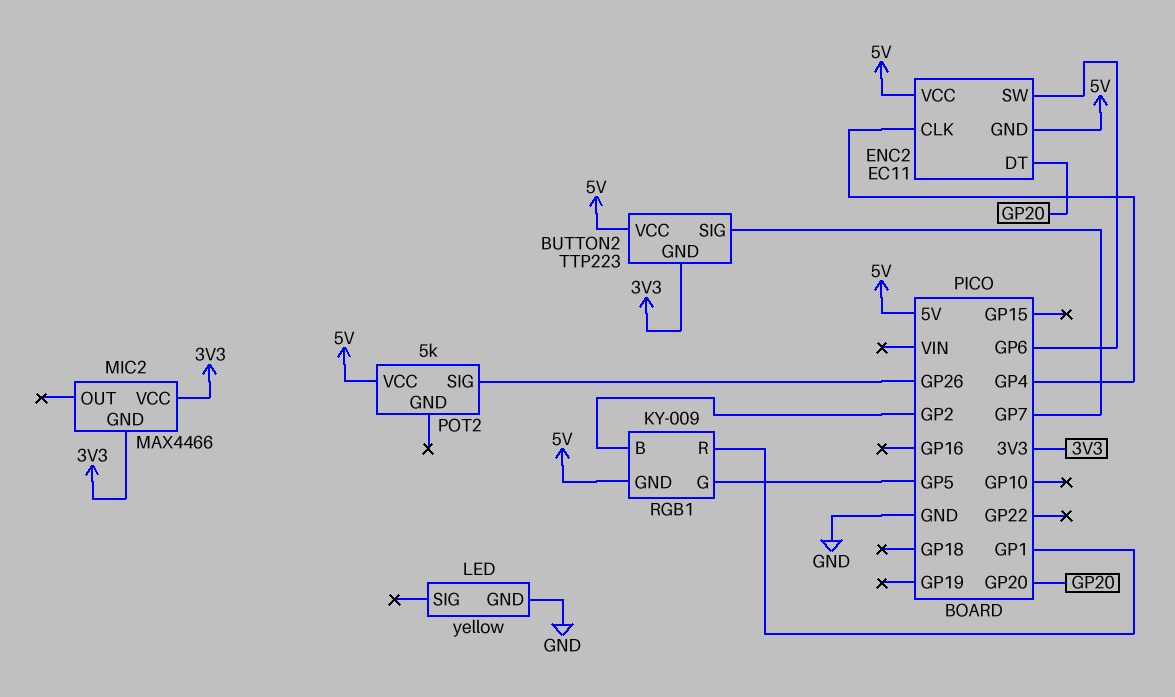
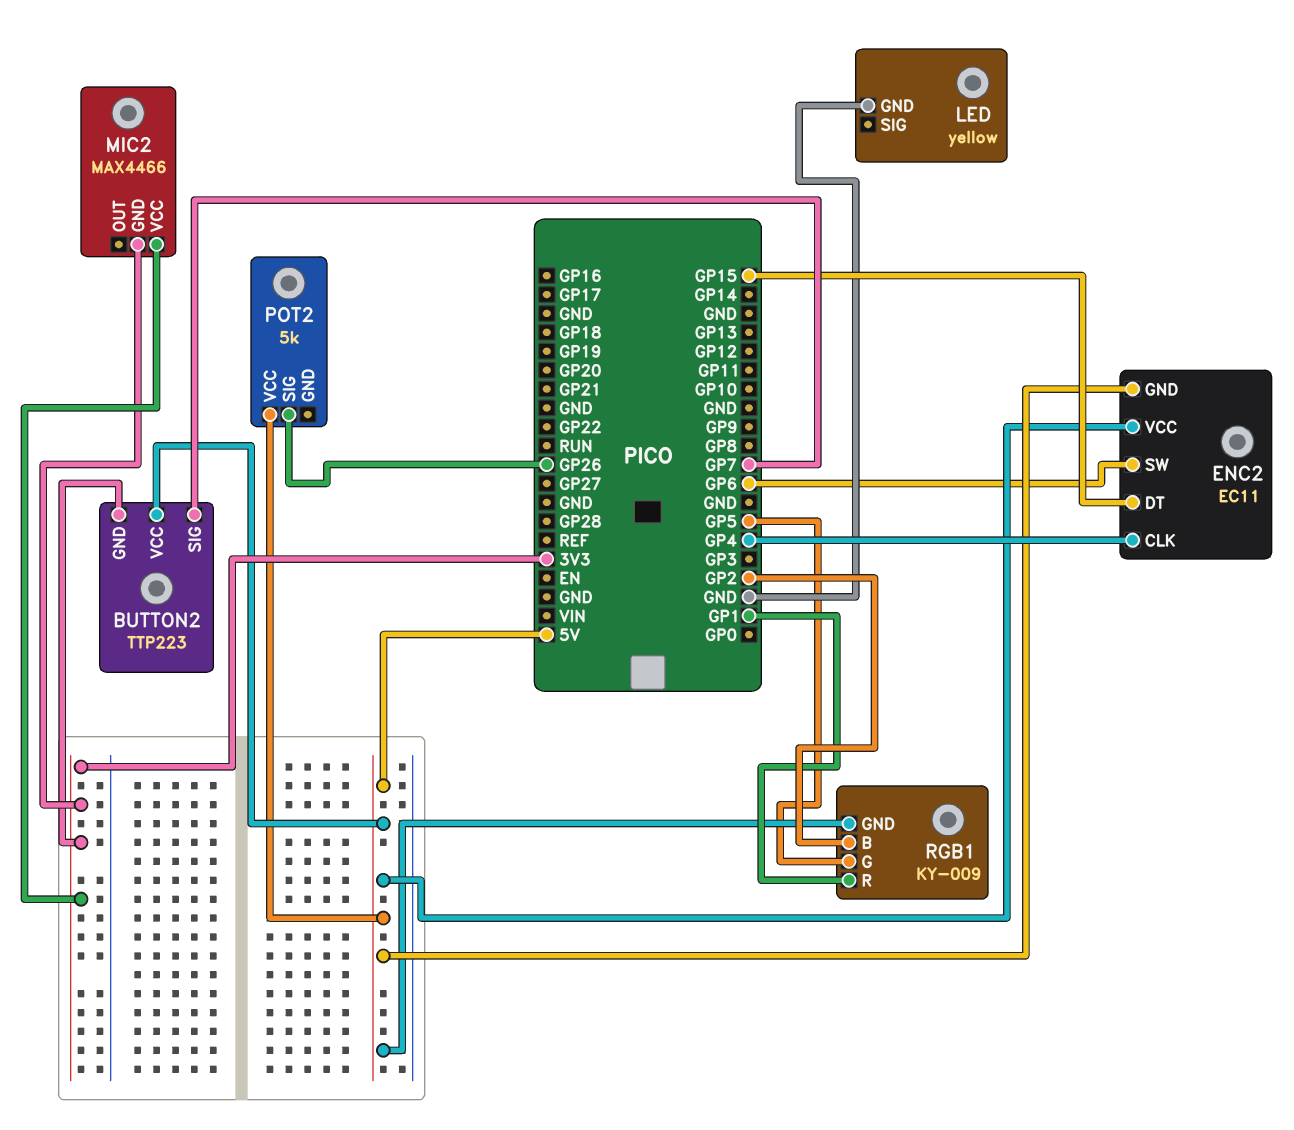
ENC2 pin DT: GP20 -> GP15

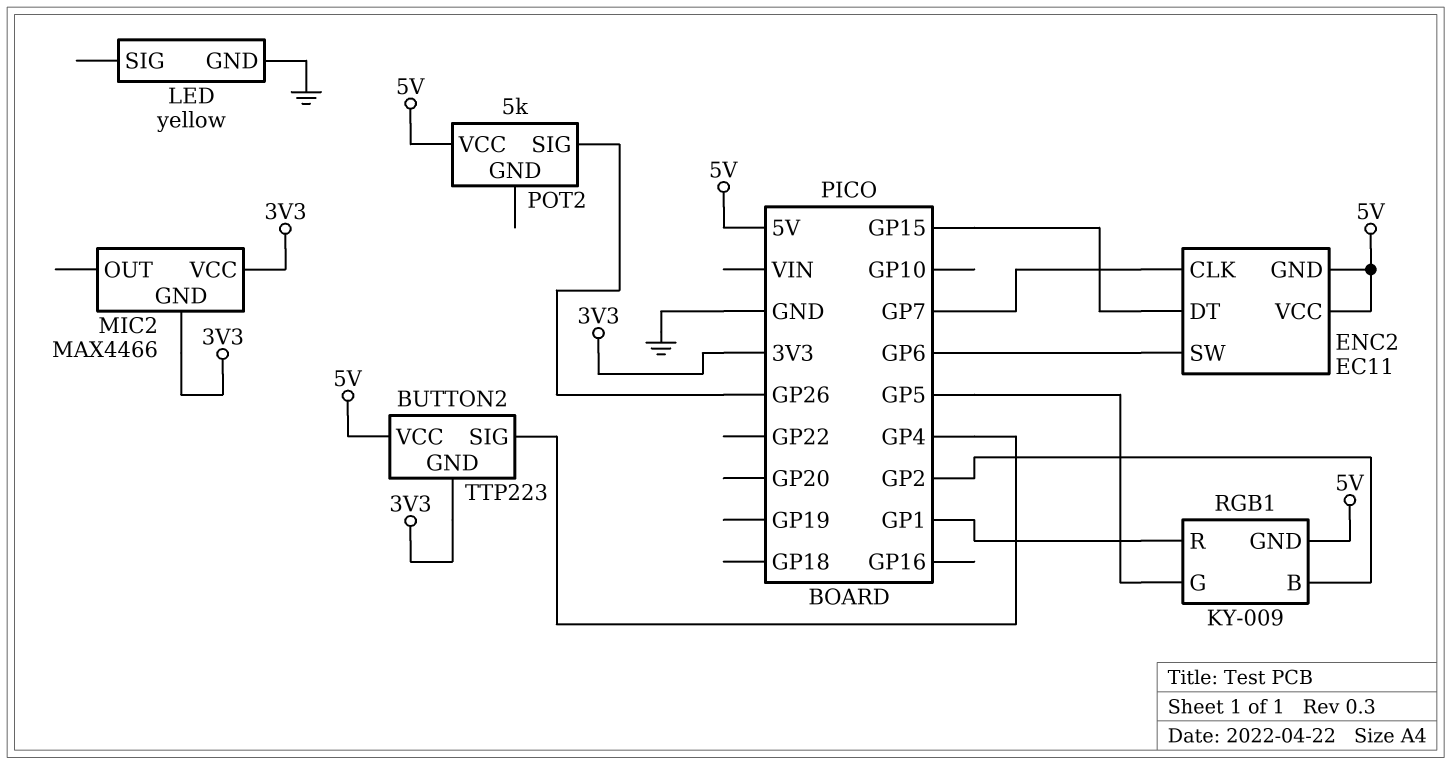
BUTTON2 pin SIG: GP7 -> GP4
ENC2 pin CLK: GP4 -> GP7

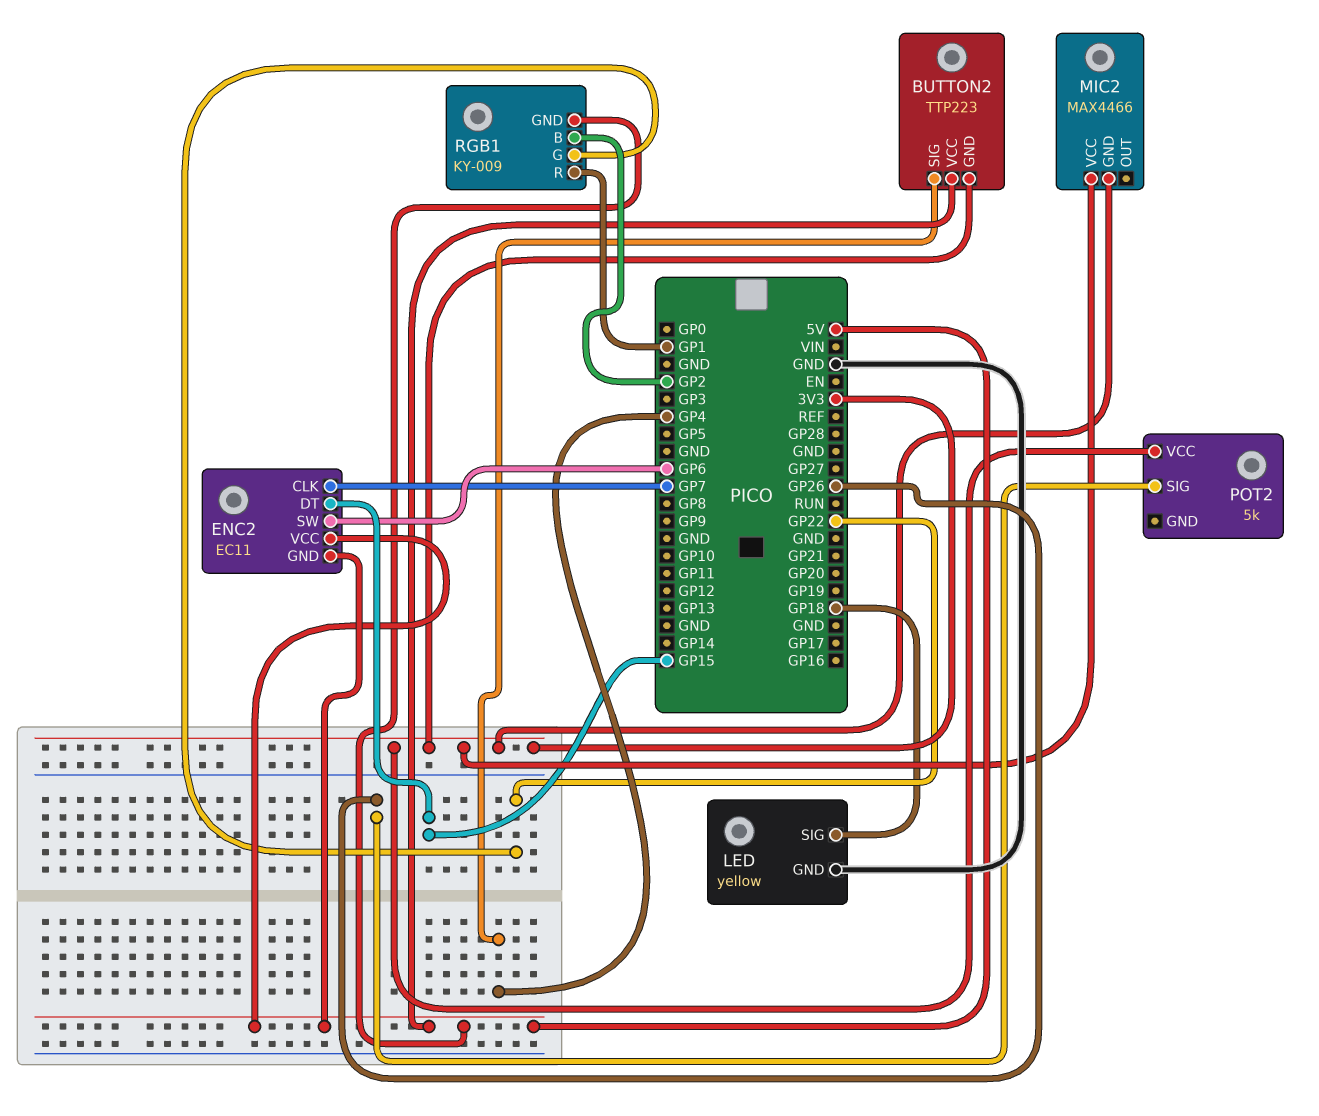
LED pin SIG: none -> GP18
POT2 pin VCC: 5V -> 3V3
RGB1 pin G: GP5 -> GP22

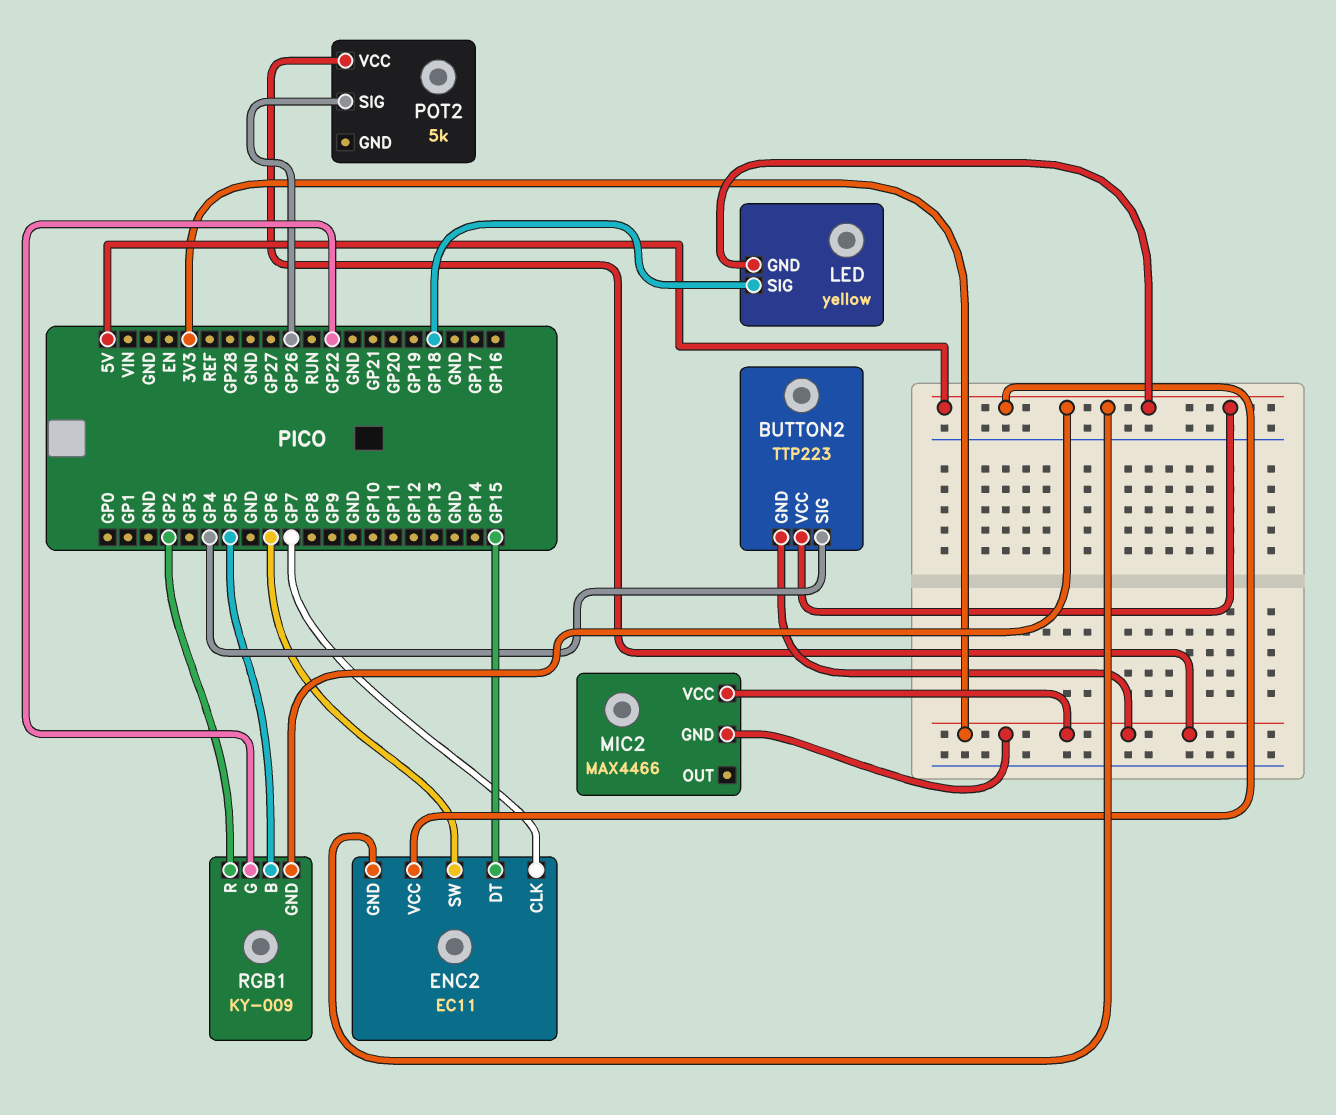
LED pin GND: GND -> 5V
RGB1 pin B: GP2 -> GP5
RGB1 pin R: GP1 -> GP2

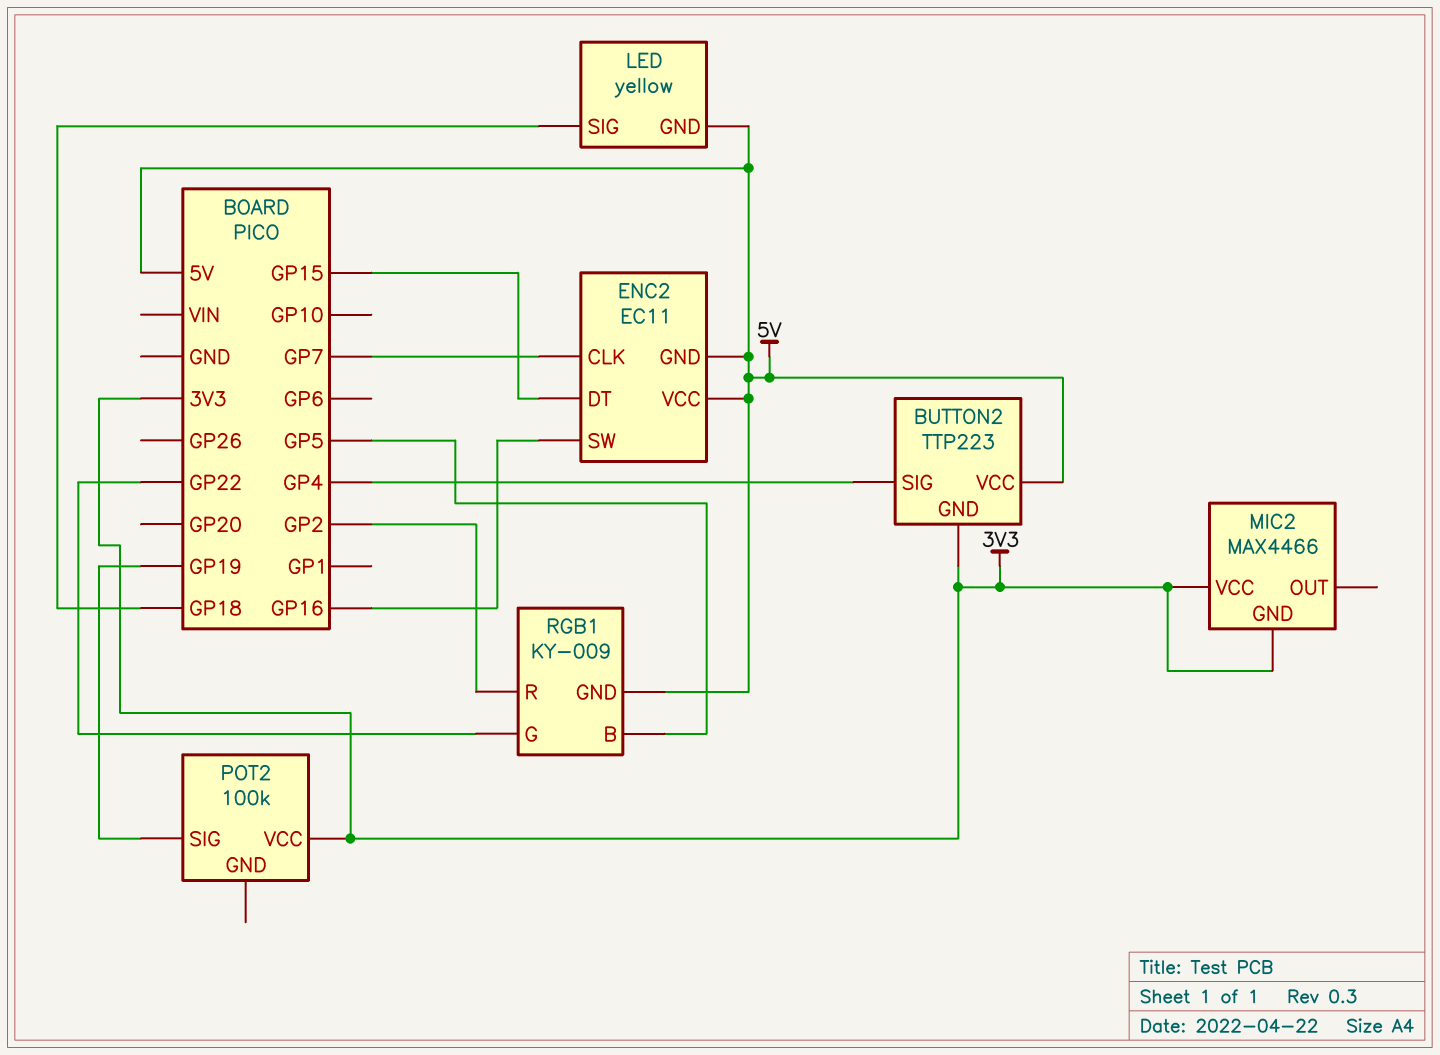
ENC2 pin SW: GP6 -> GP16
POT2: 5k -> 100k
POT2 pin SIG: GP26 -> GP19

